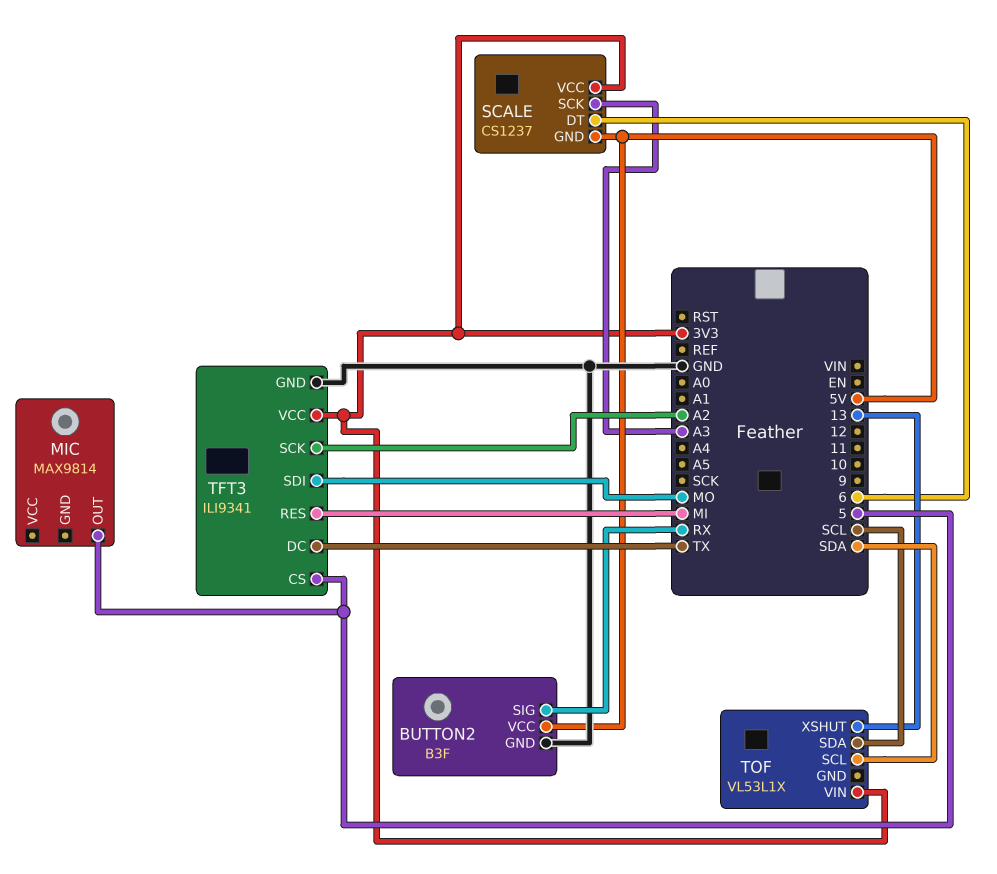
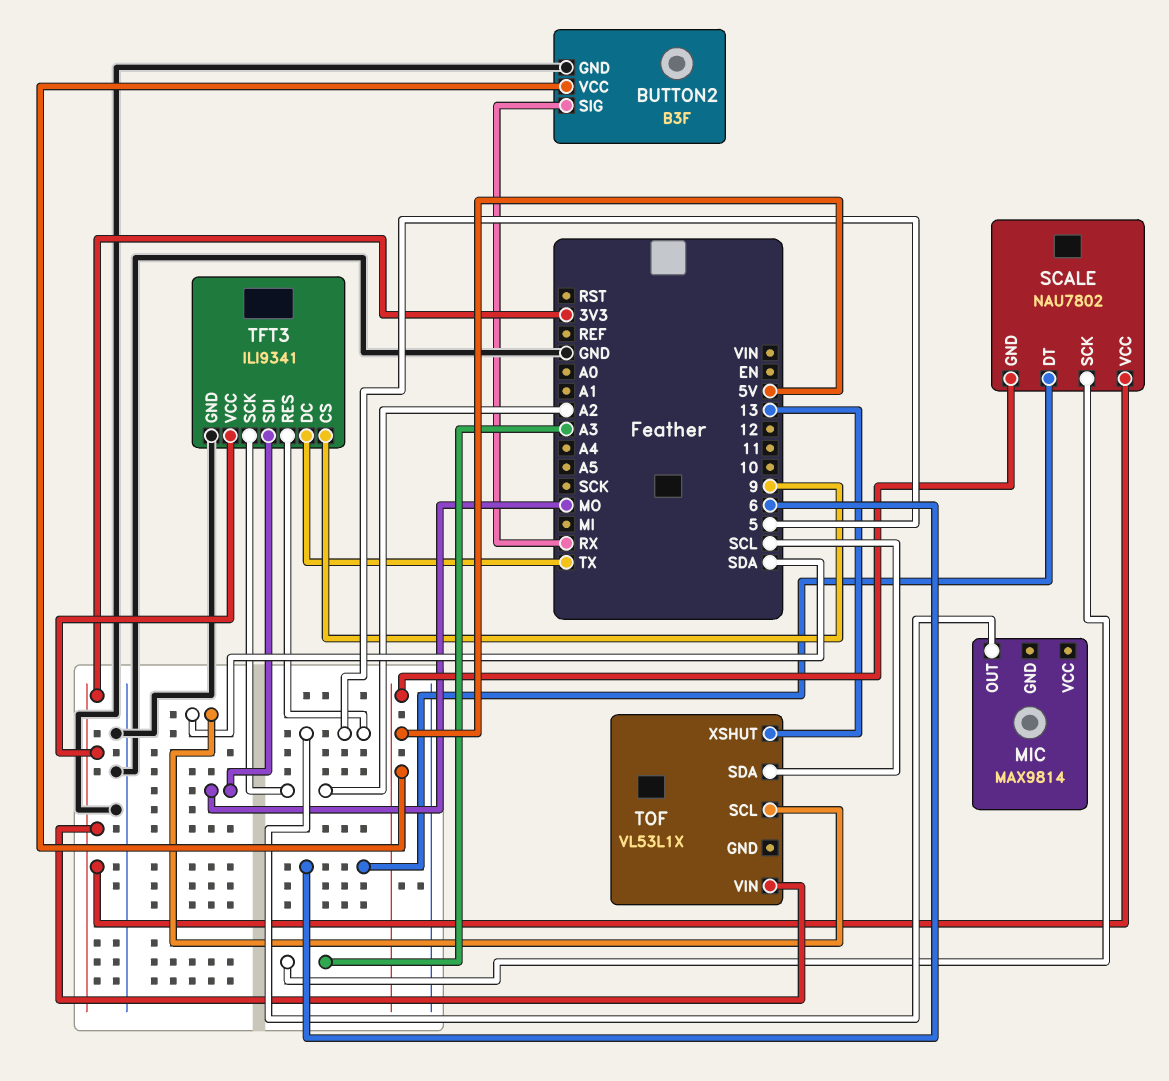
SCALE: CS1237 -> NAU7802
TFT3 pin CS: 5 -> 9
TFT3 pin RES: MI -> 5

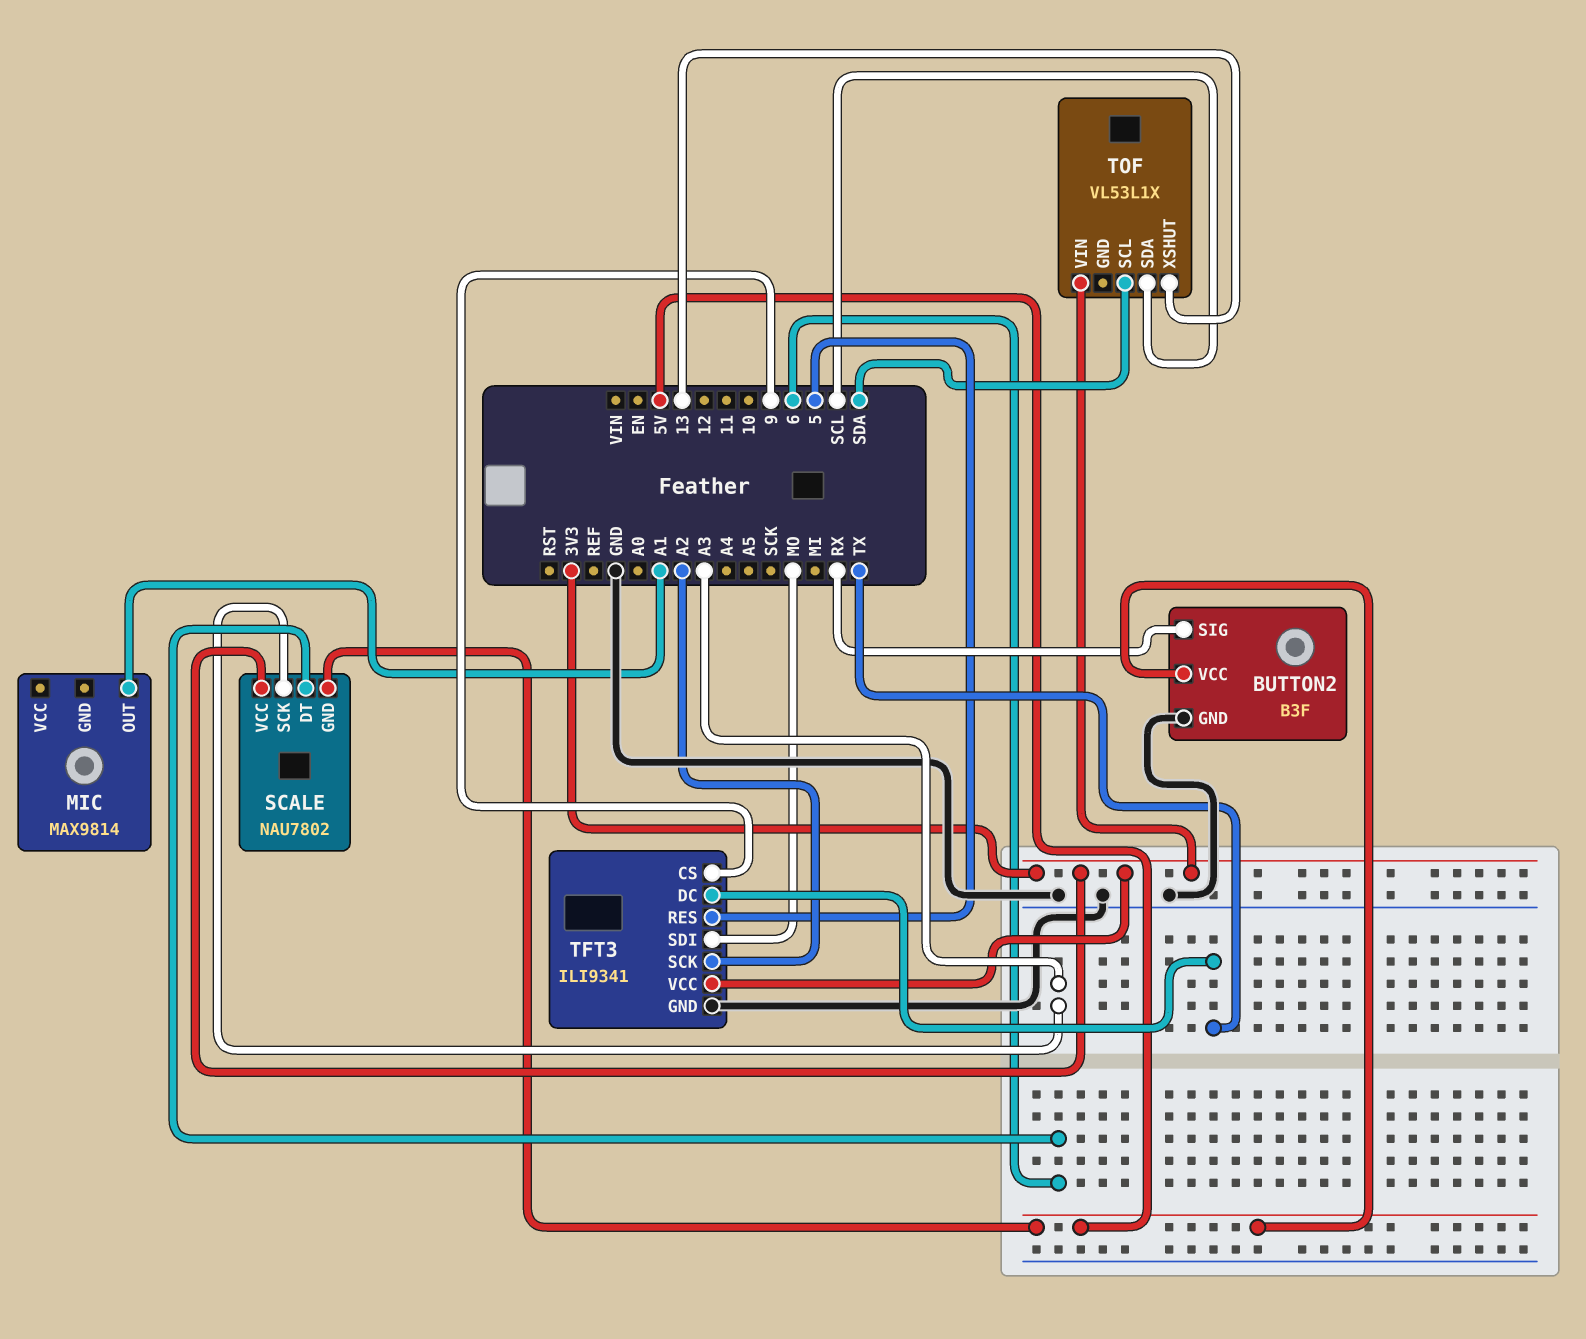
MIC pin OUT: 5 -> A1

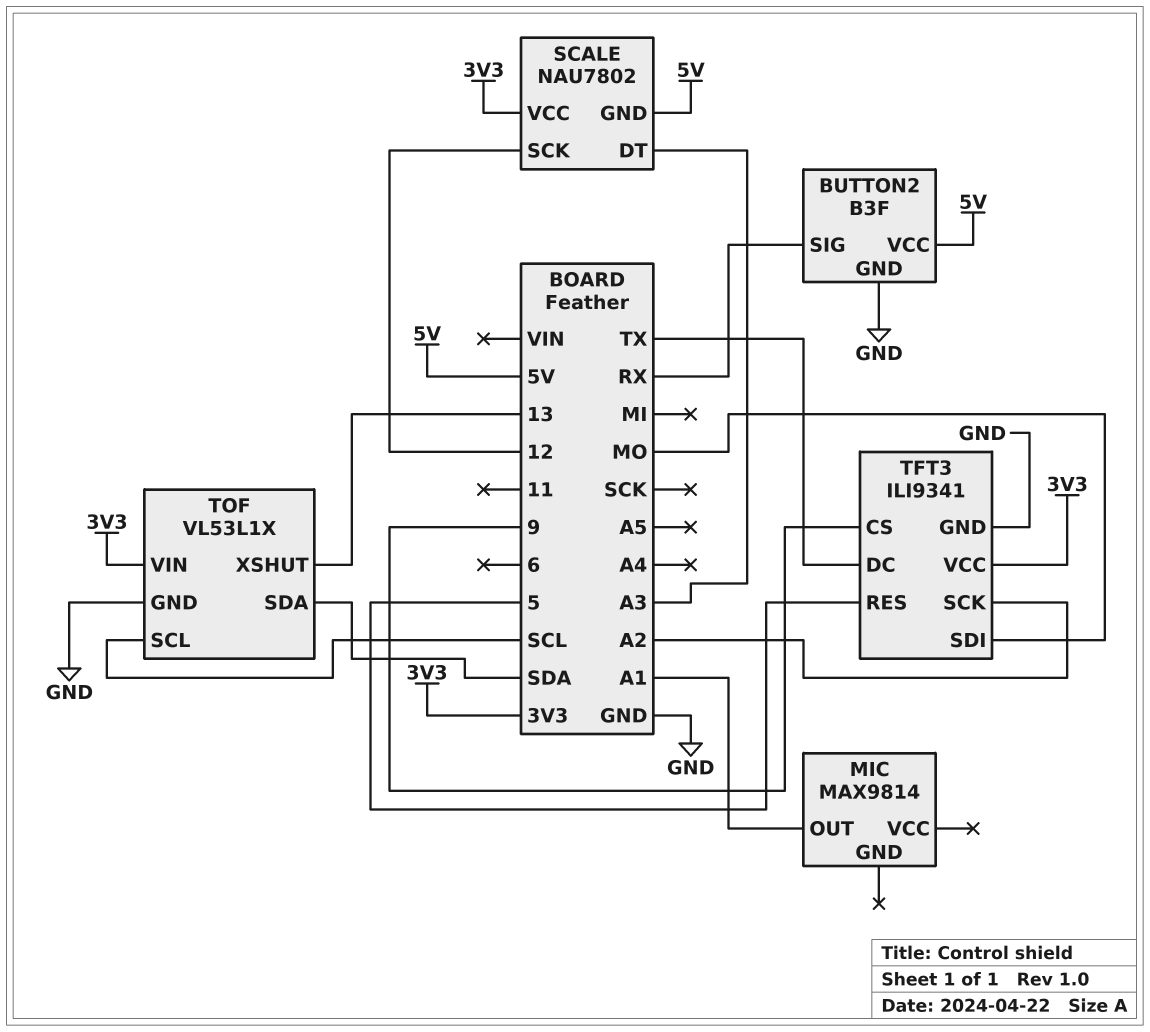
SCALE pin DT: 6 -> A3
SCALE pin SCK: A3 -> 12
TOF pin GND: none -> GND
TOF pin SCL: SDA -> SCL
TOF pin SDA: SCL -> SDA

